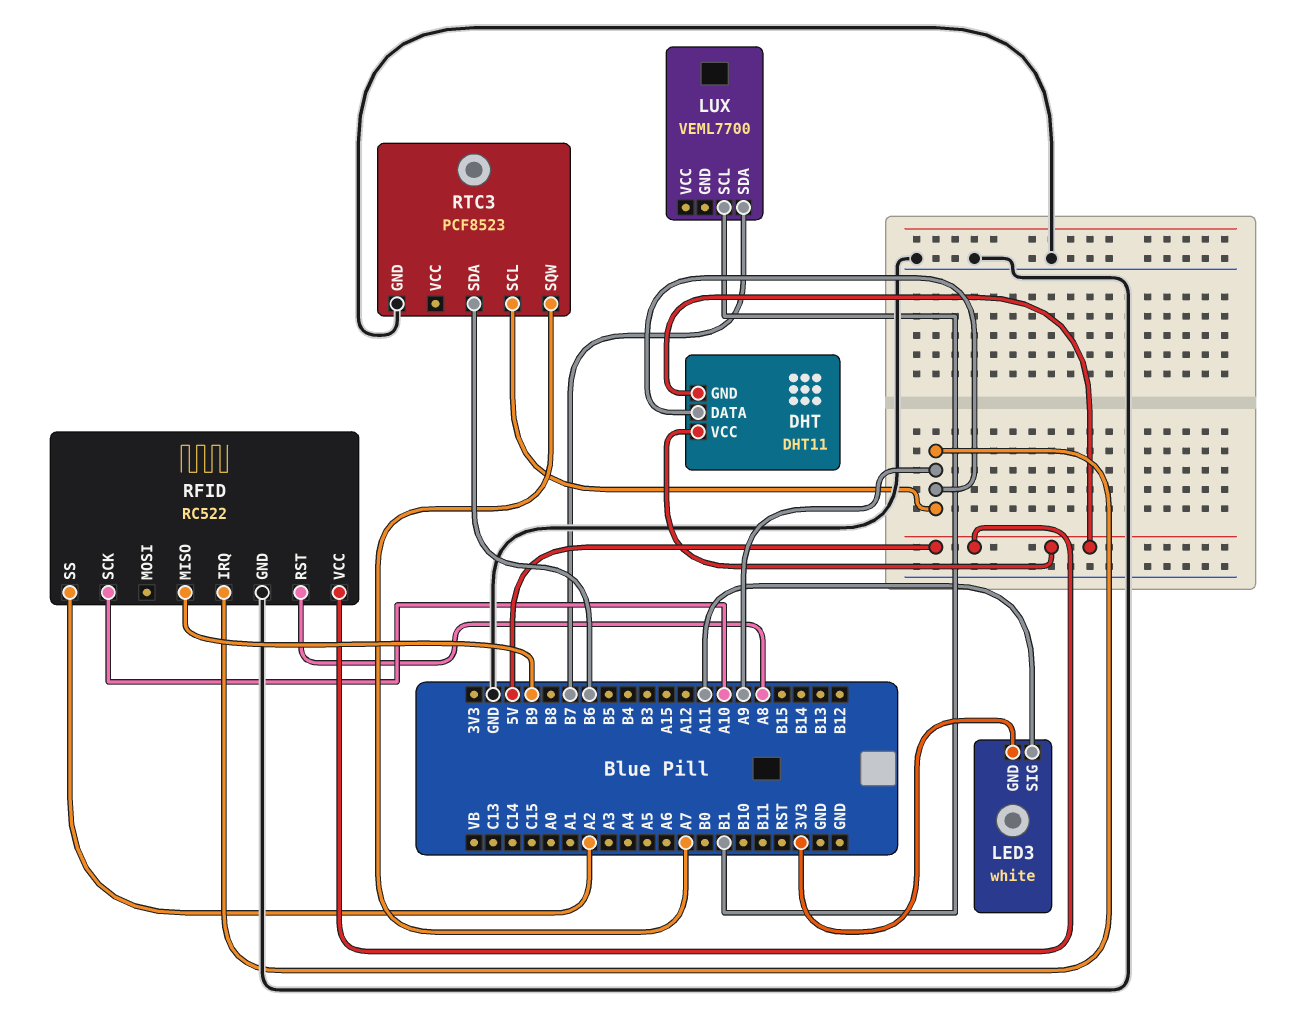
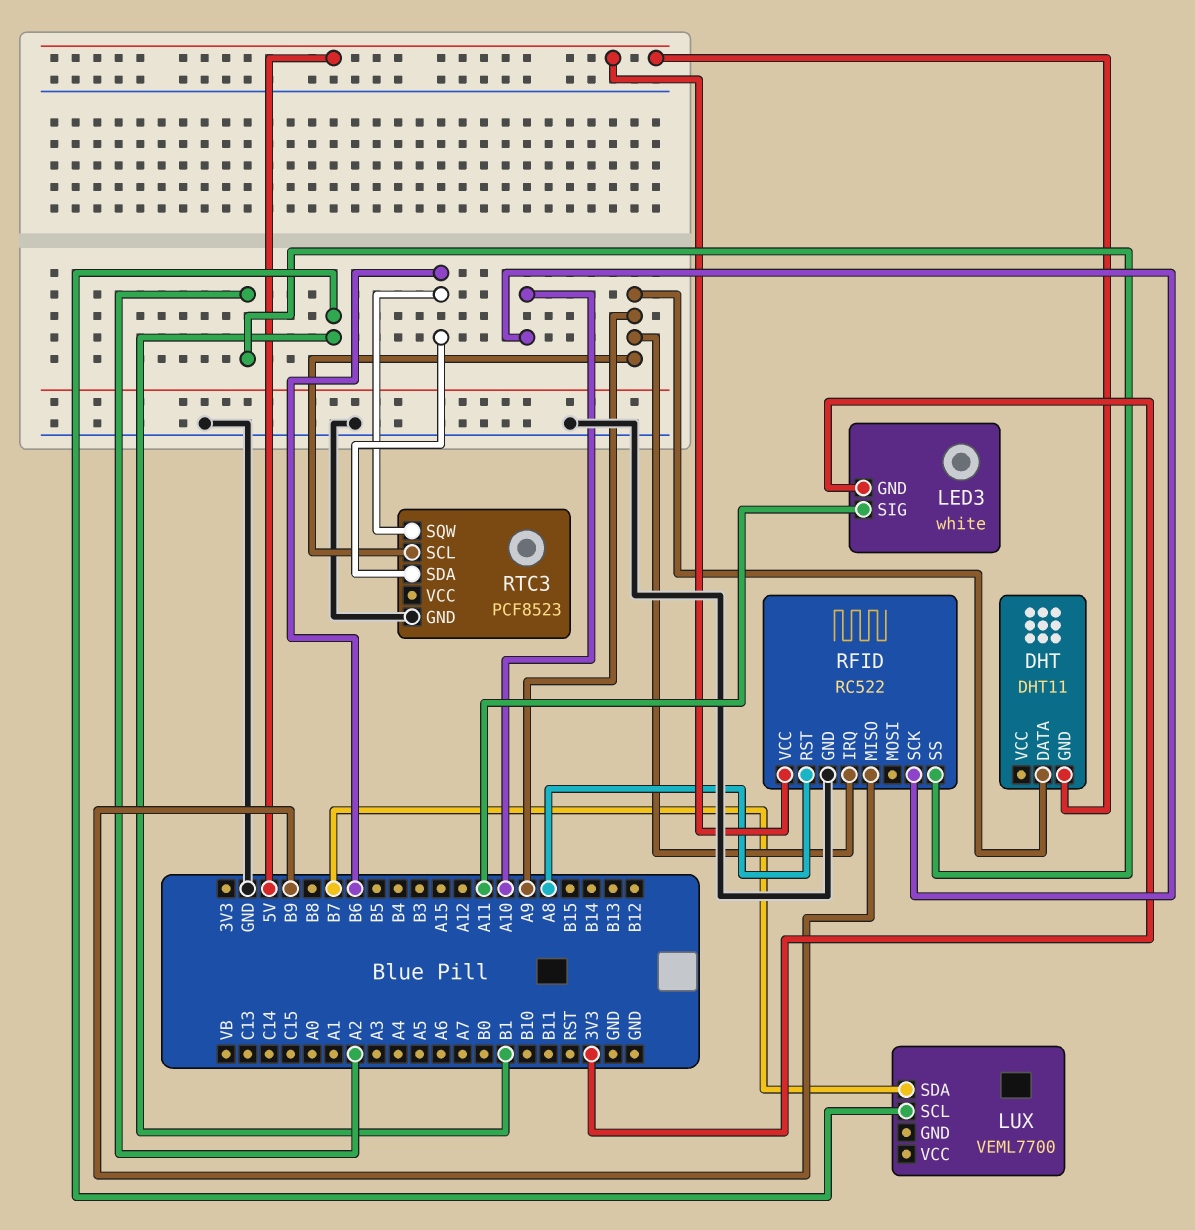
DHT pin VCC: 5V -> none
RTC3 pin SQW: A7 -> B6

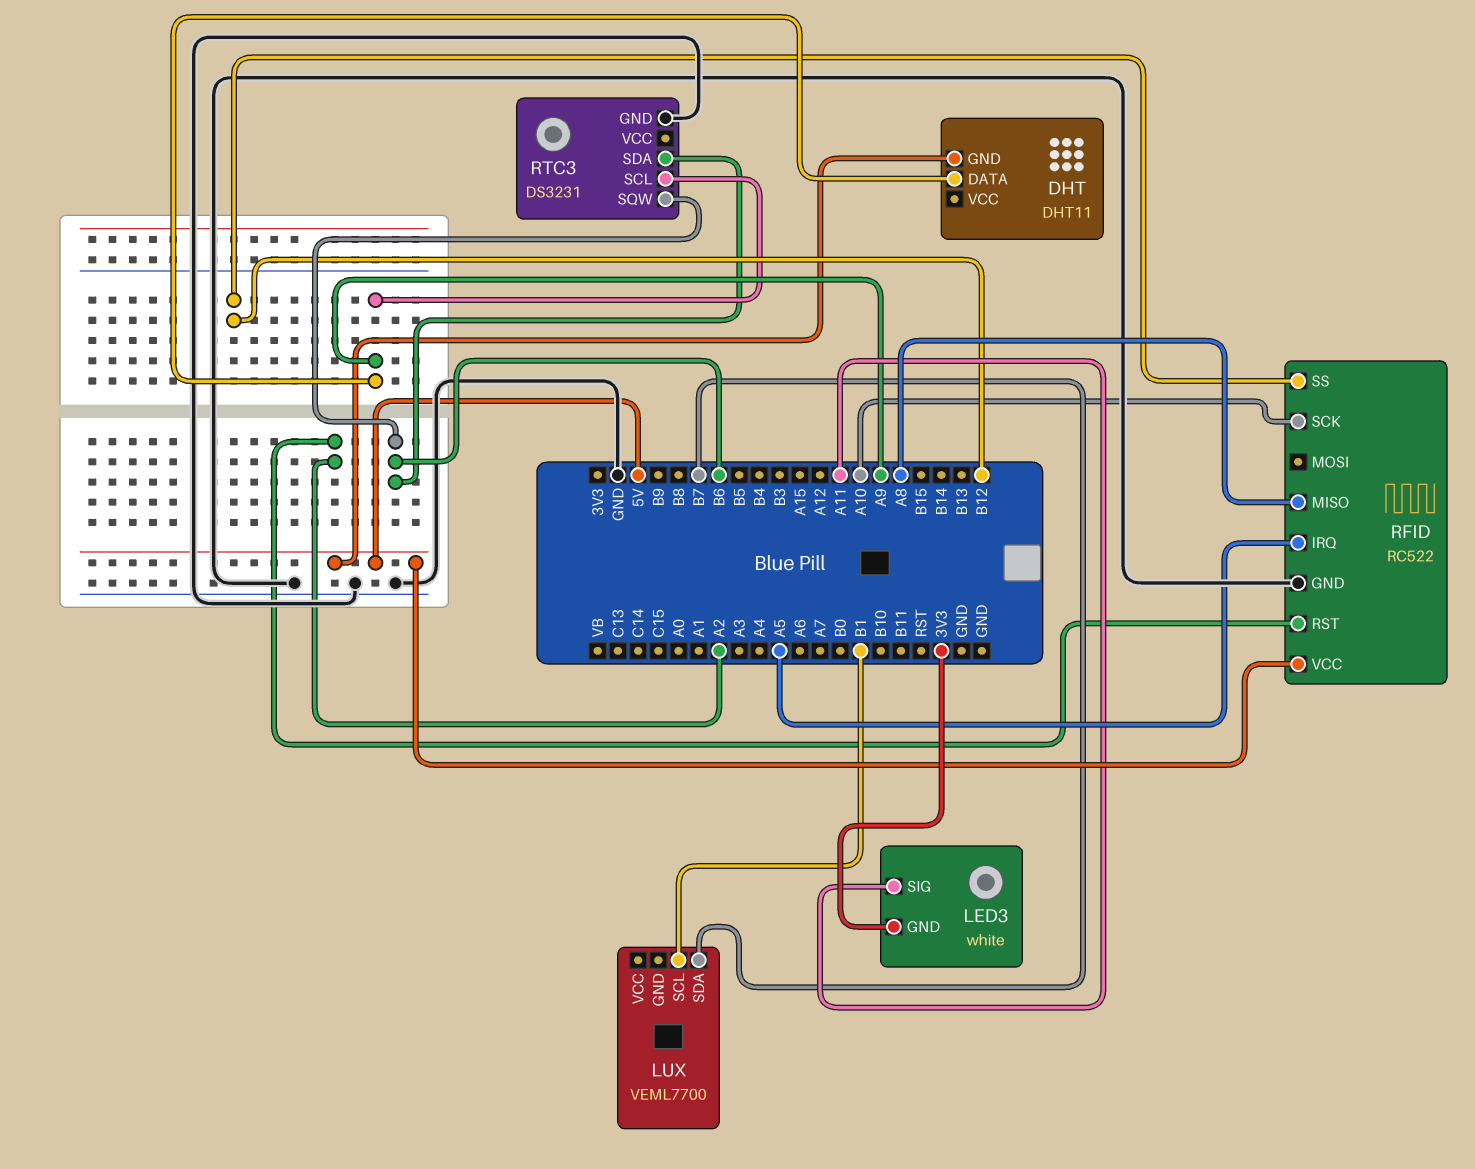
RFID pin IRQ: A9 -> A5
RFID pin MISO: B9 -> A8
RFID pin RST: A8 -> A2
RFID pin SS: A2 -> B12
RTC3: PCF8523 -> DS3231

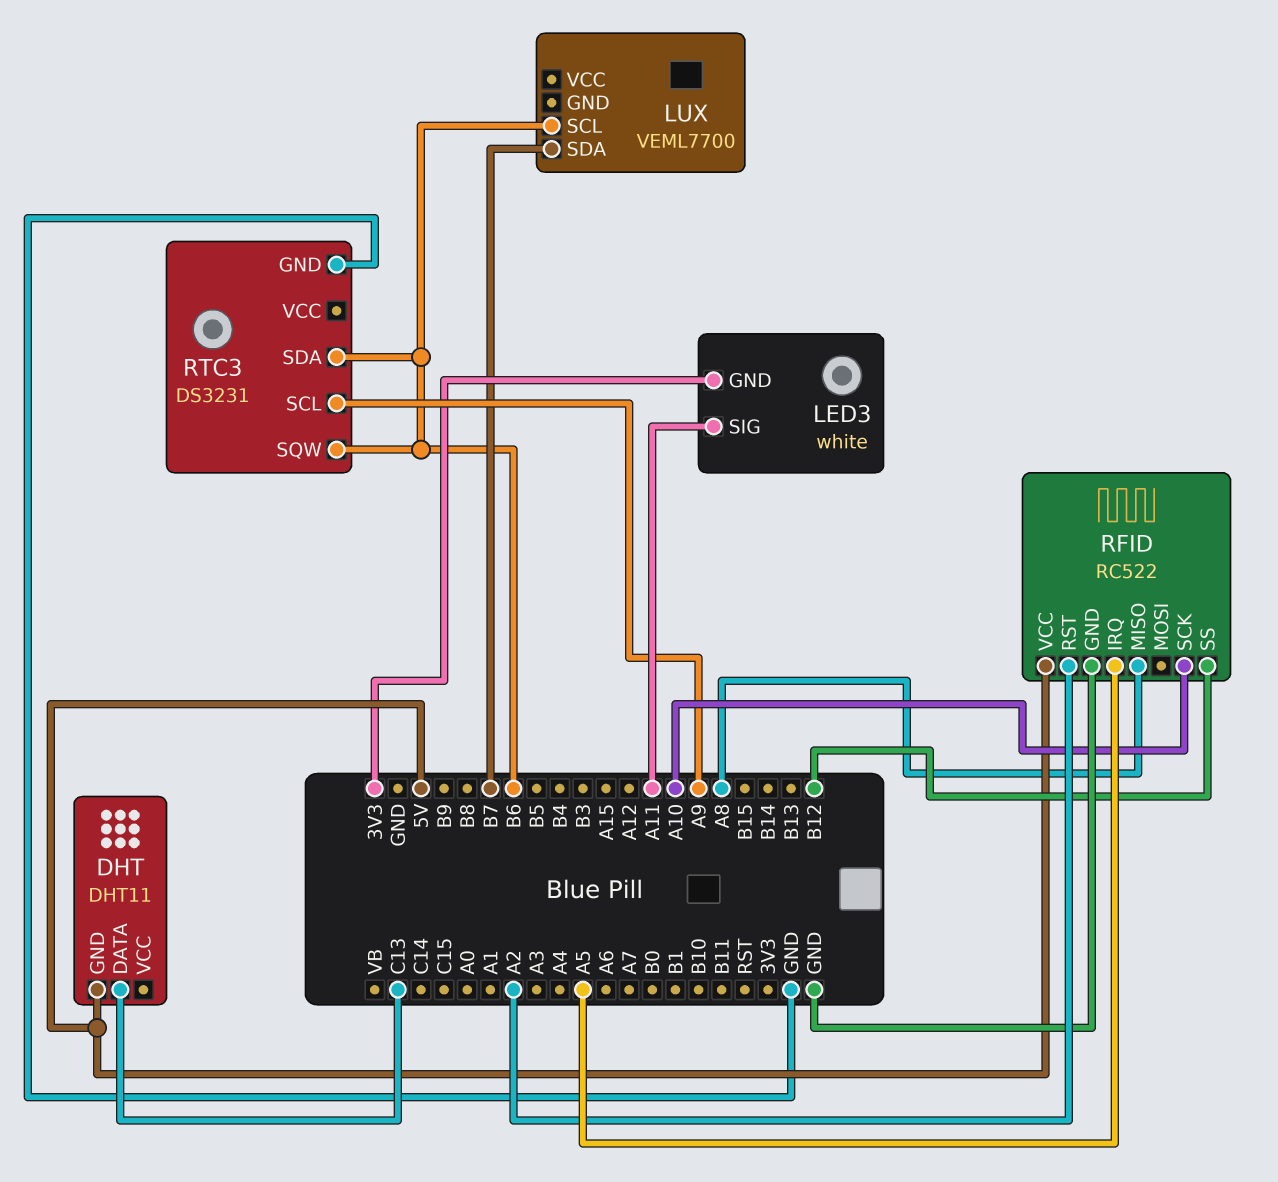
DHT pin DATA: A9 -> C13
LUX pin SCL: B1 -> B6

